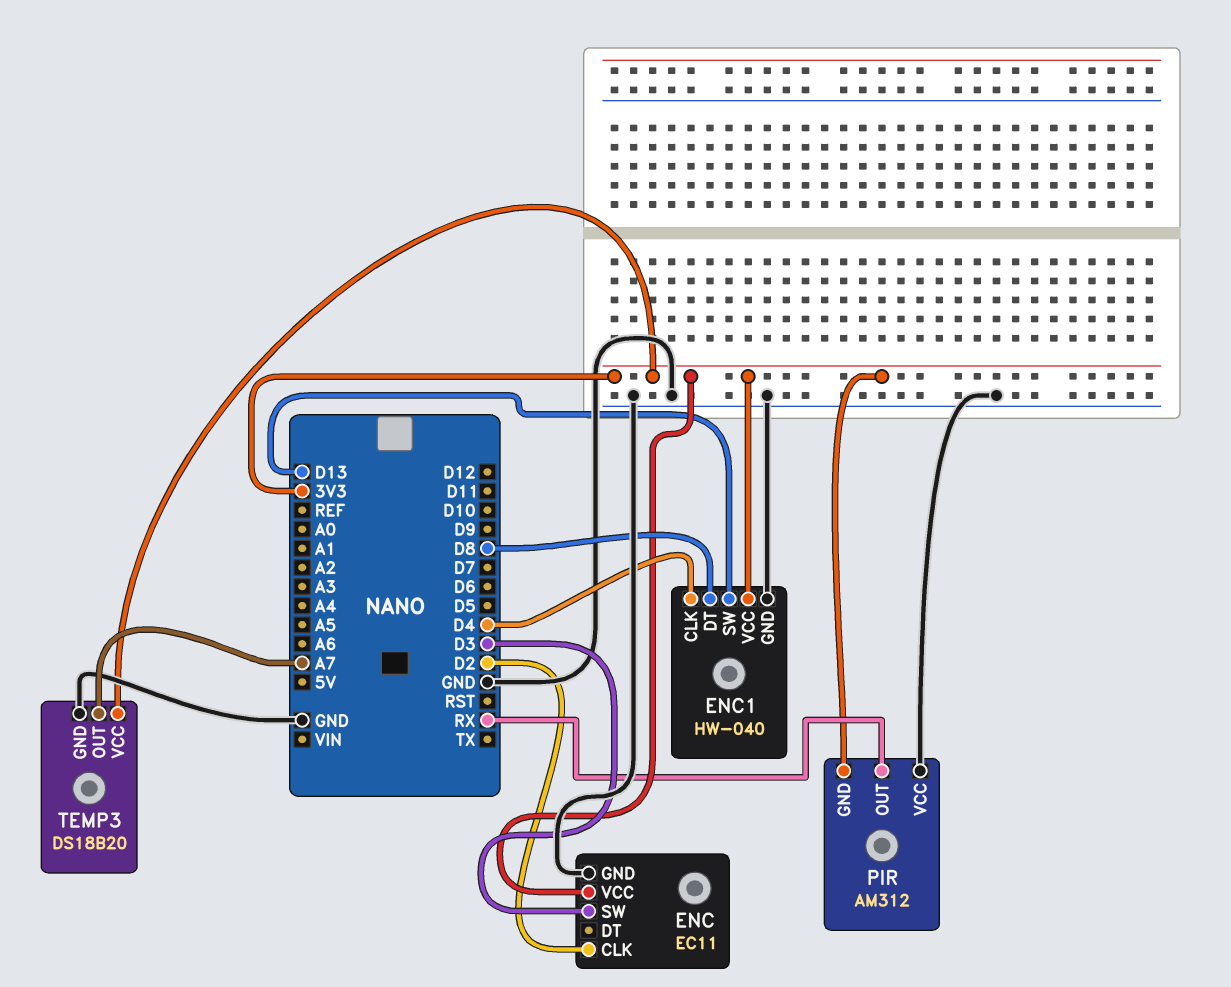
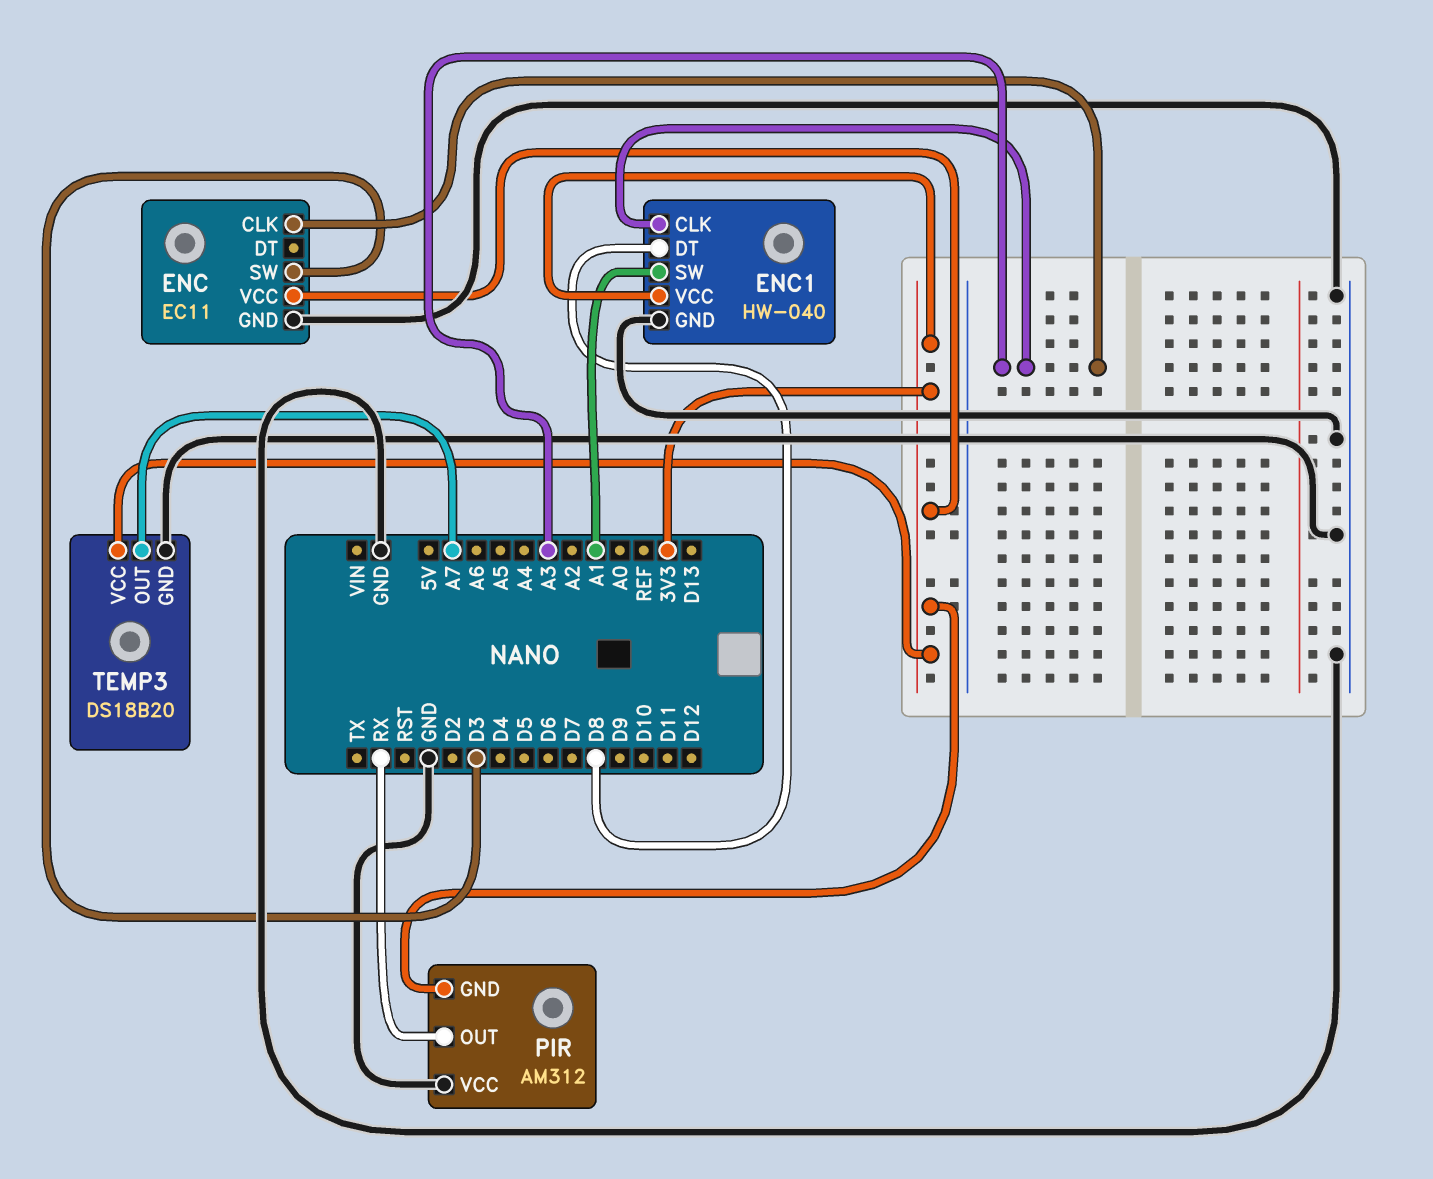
ENC pin CLK: D2 -> A3
ENC1 pin CLK: D4 -> A3
ENC1 pin SW: D13 -> A1

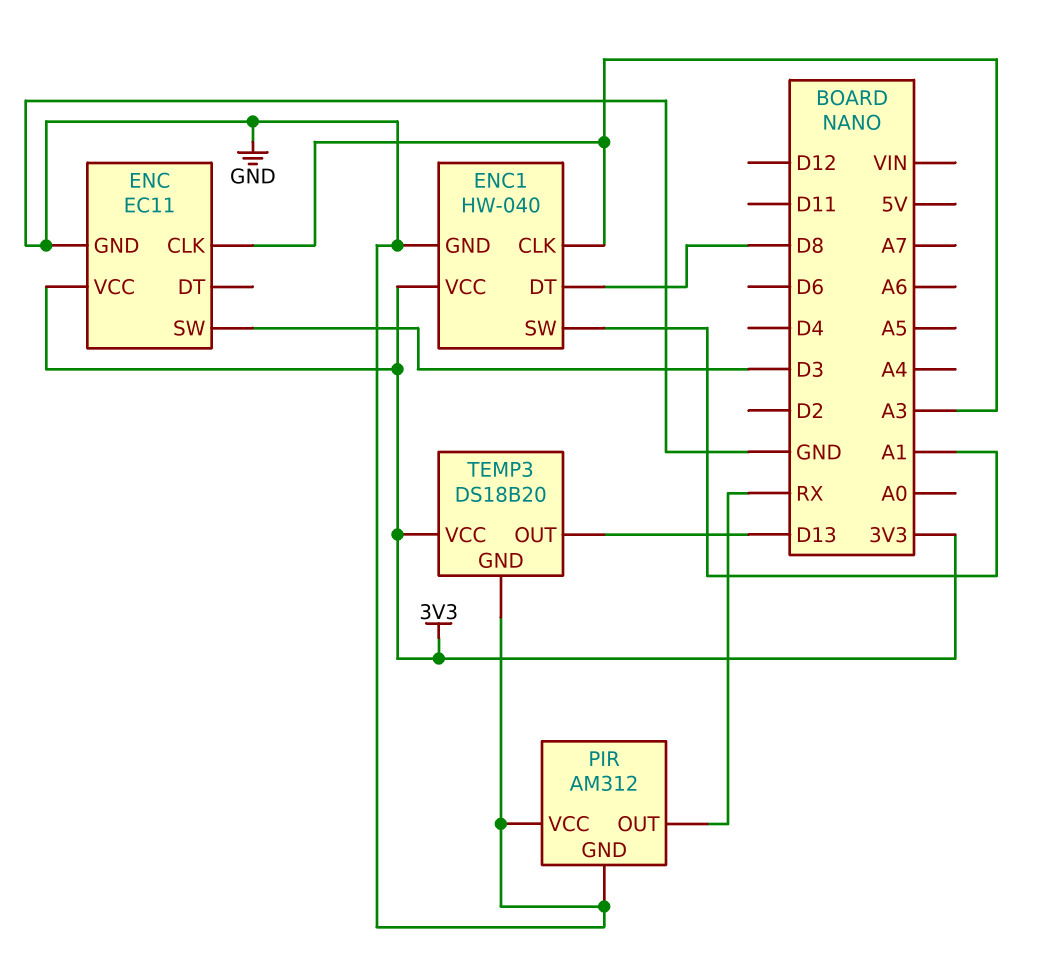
PIR pin GND: 3V3 -> GND
TEMP3 pin OUT: A7 -> D13

